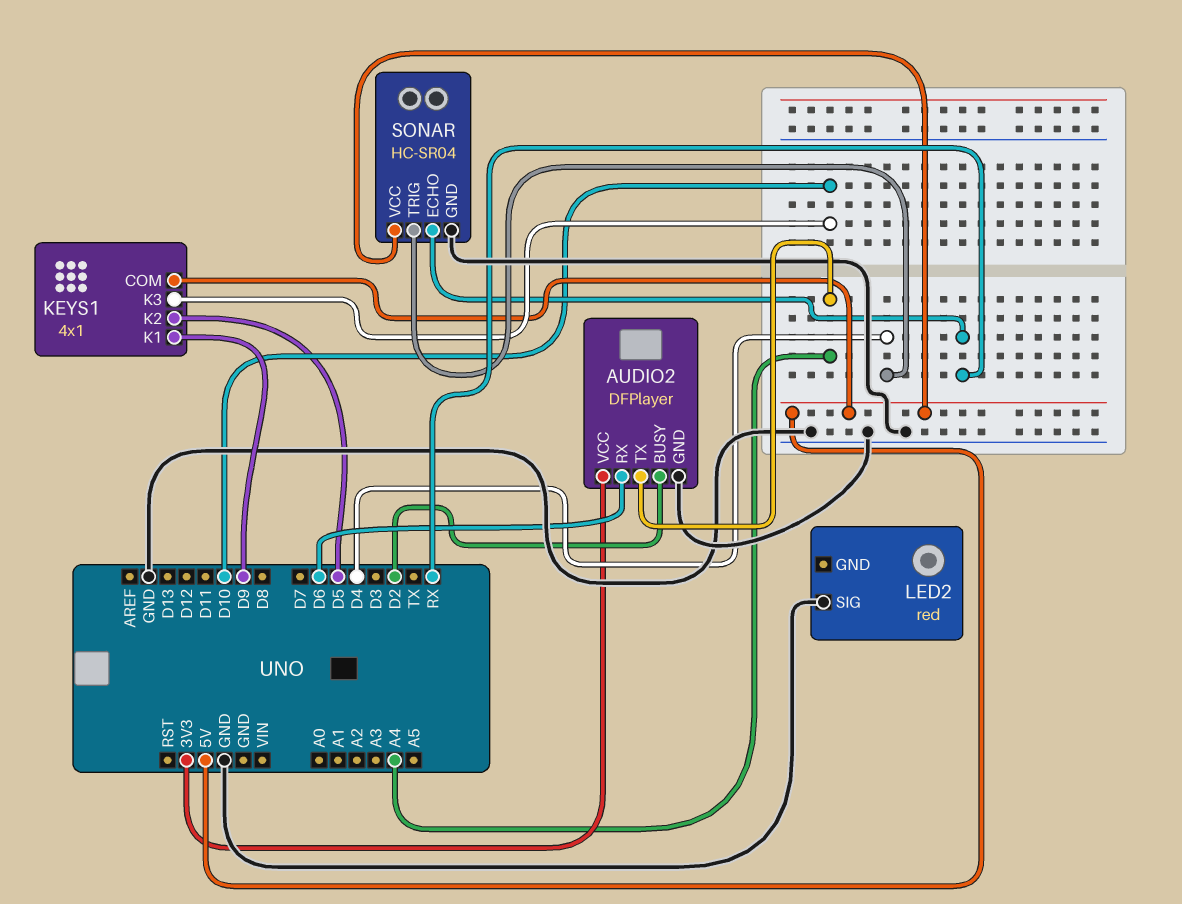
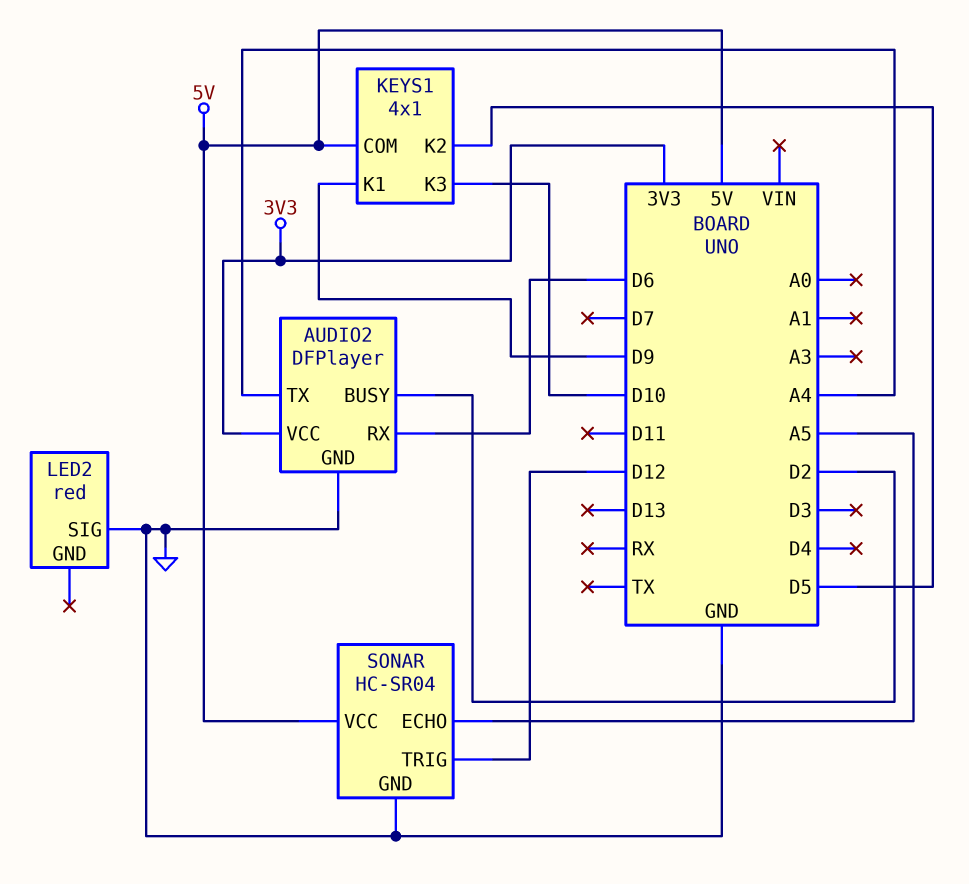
SONAR pin ECHO: RX -> A5
SONAR pin TRIG: D4 -> D12

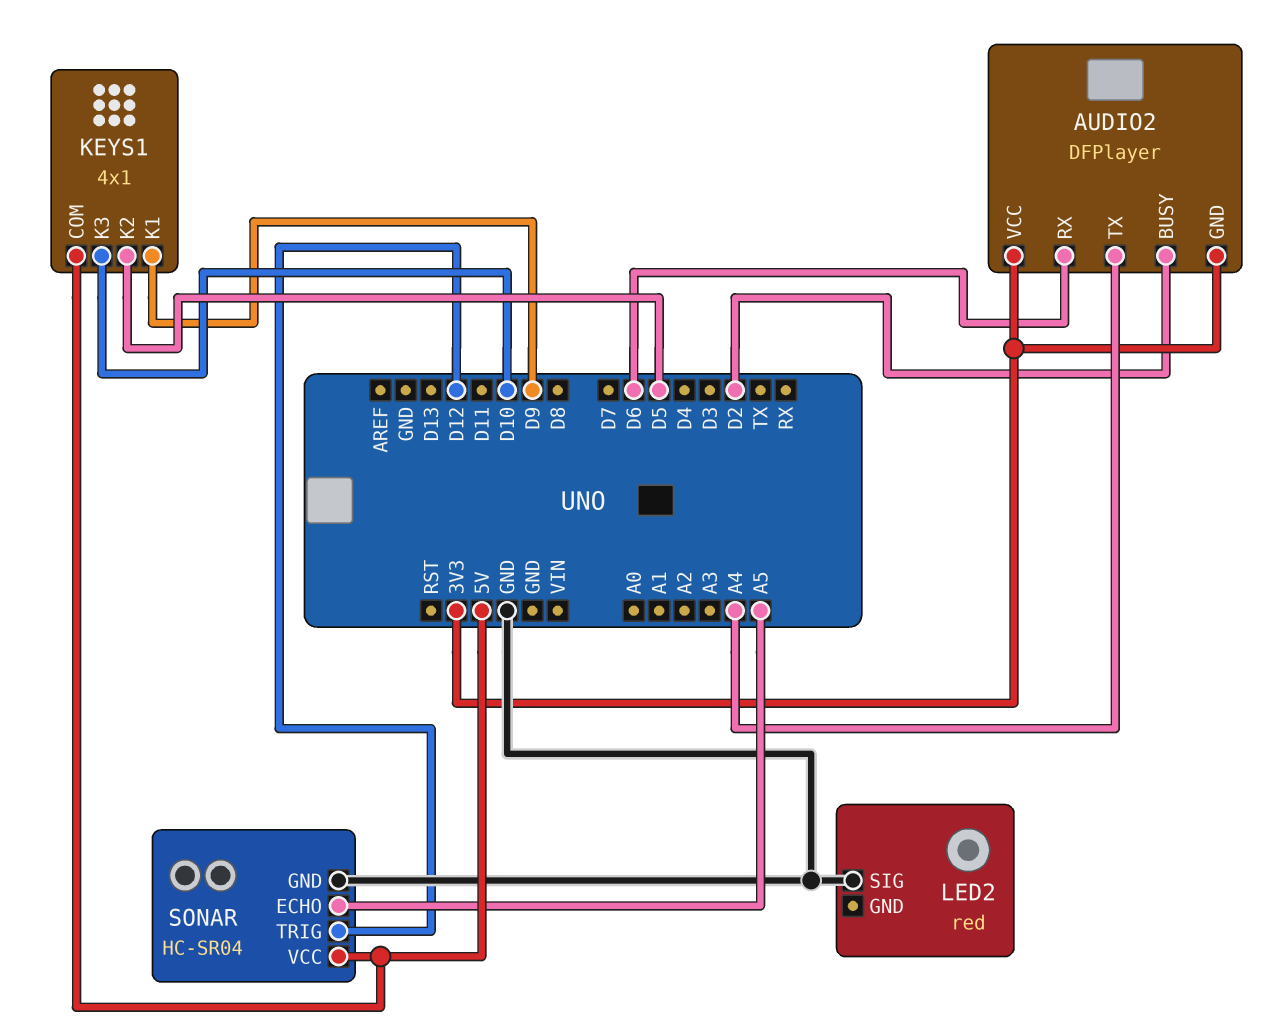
AUDIO2 pin GND: GND -> 3V3

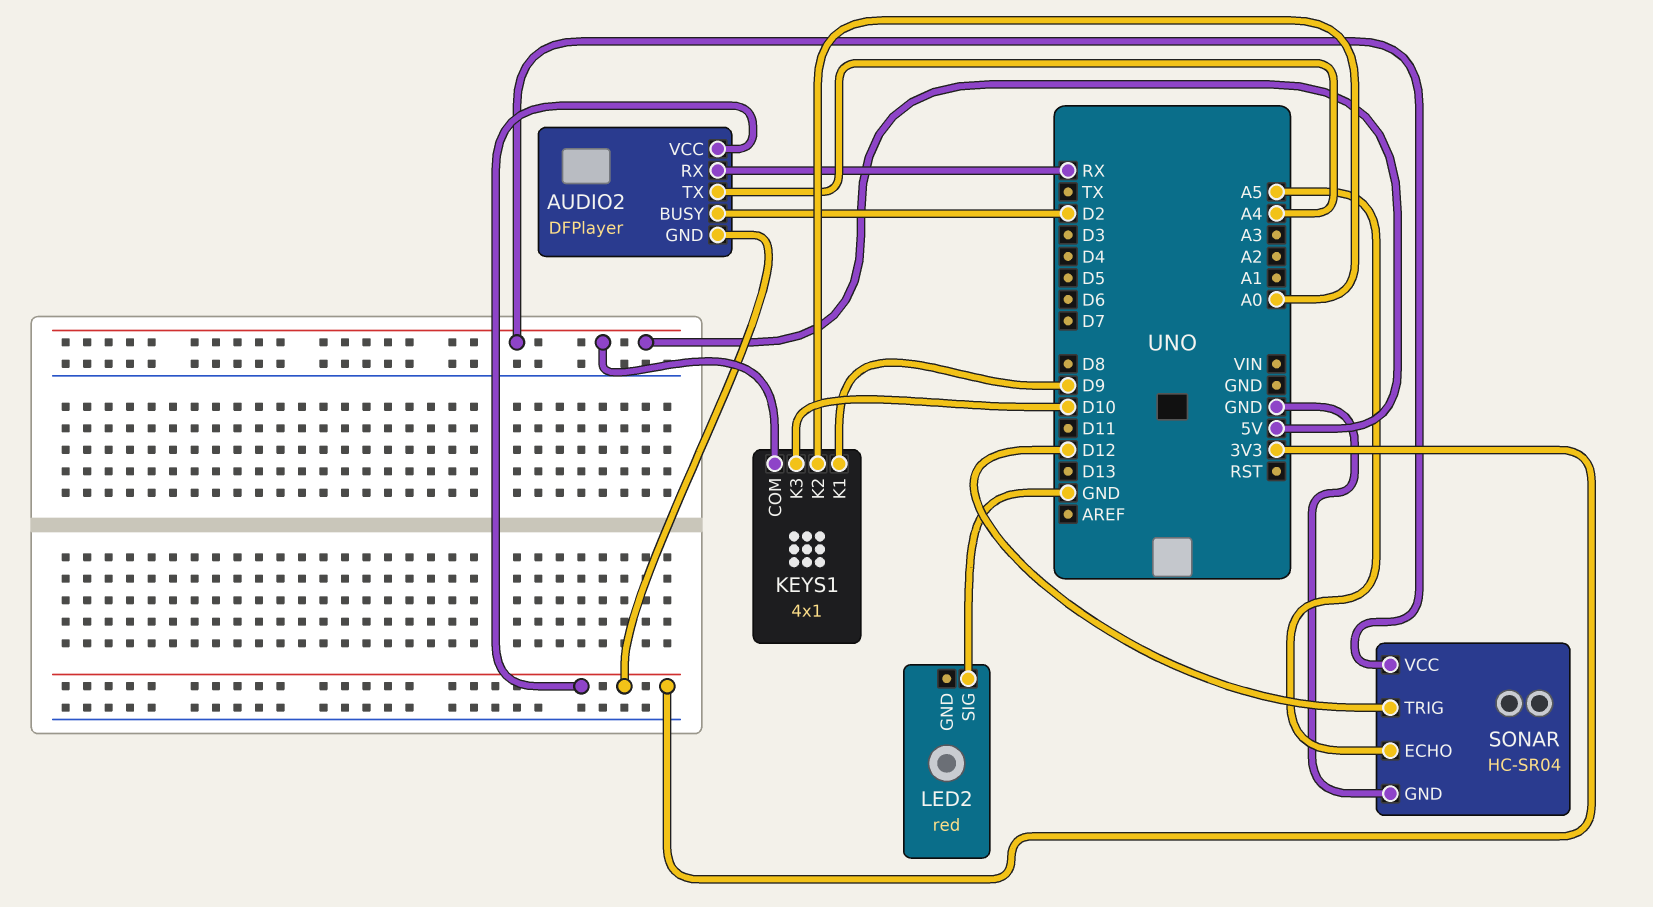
AUDIO2 pin RX: D6 -> RX
KEYS1 pin K2: D5 -> A0

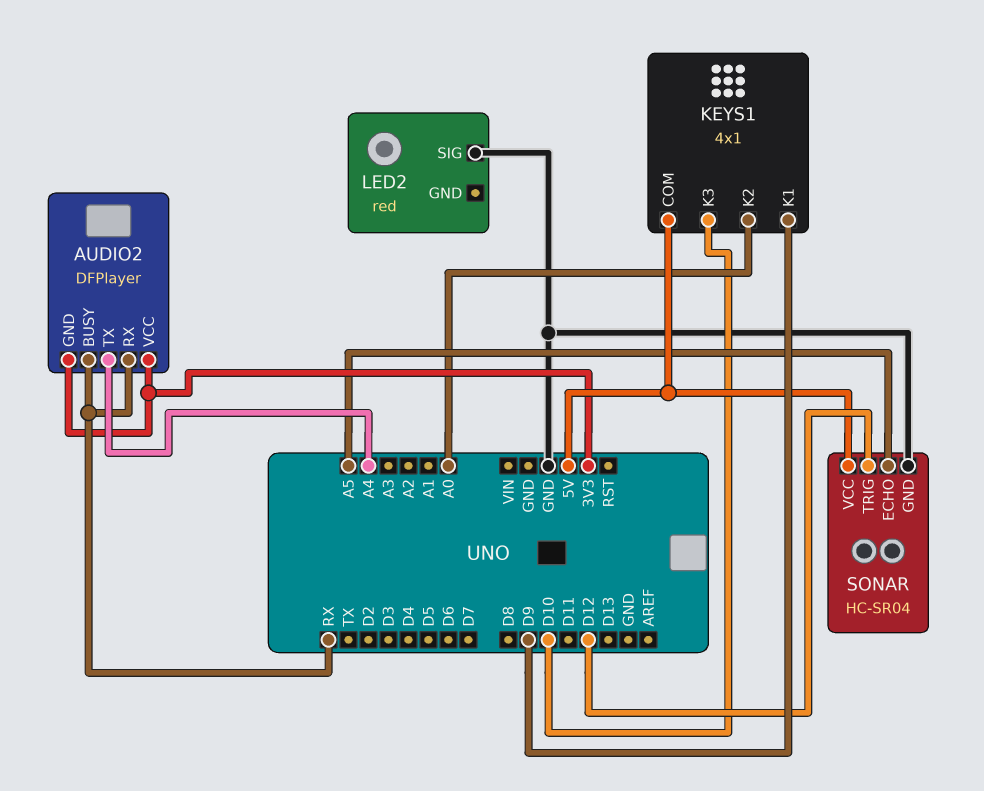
AUDIO2 pin BUSY: D2 -> RX

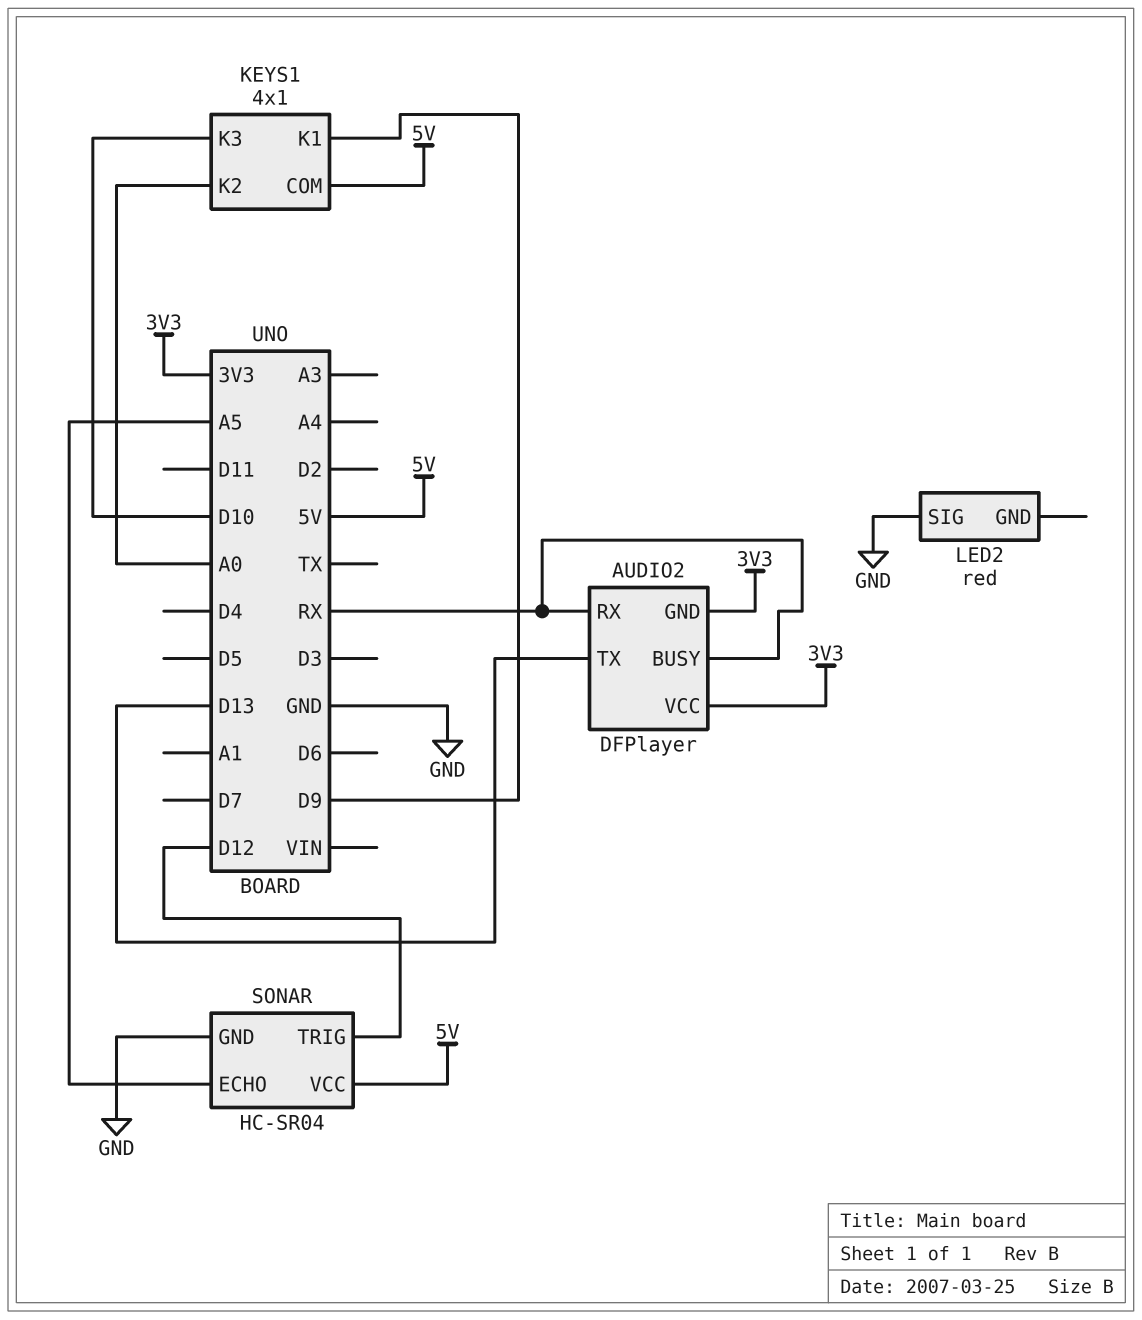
AUDIO2 pin TX: A4 -> D13

